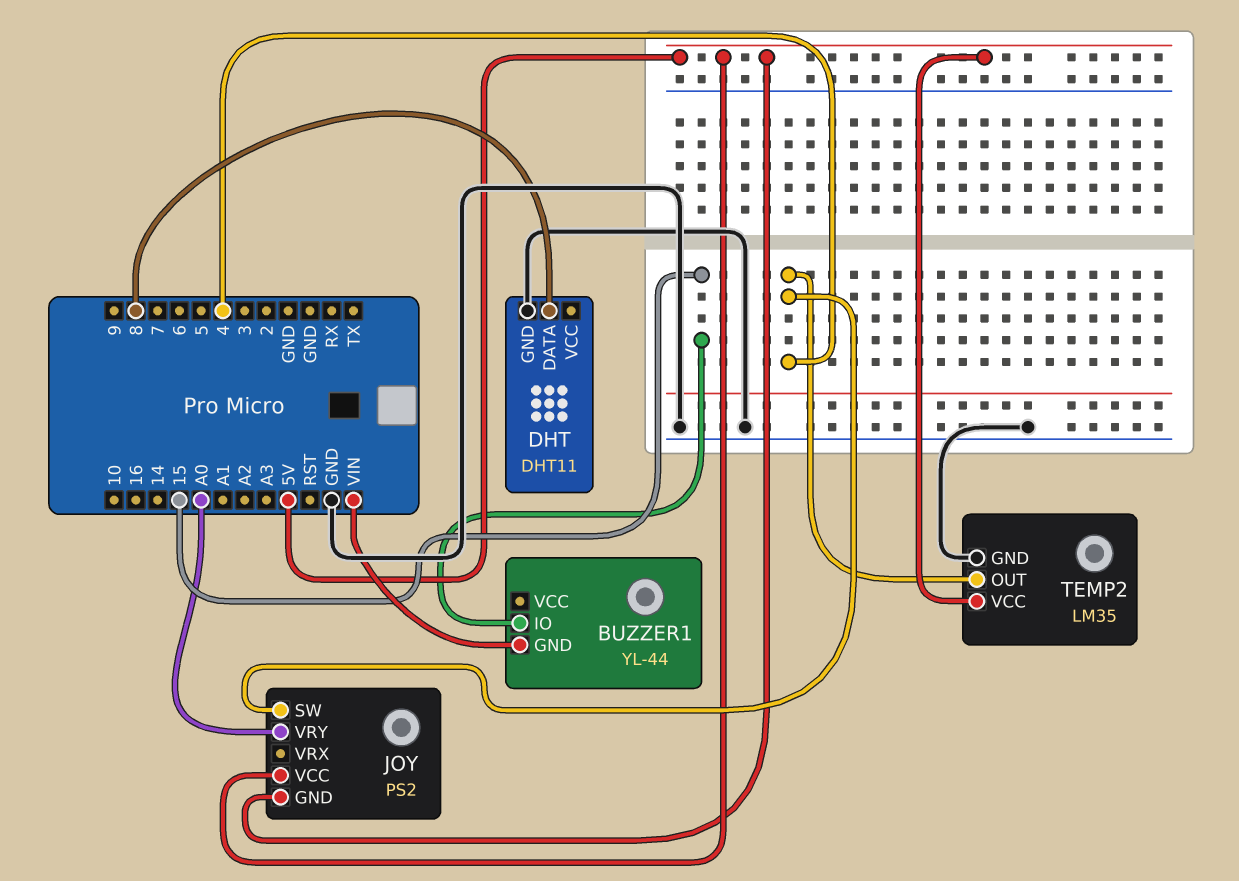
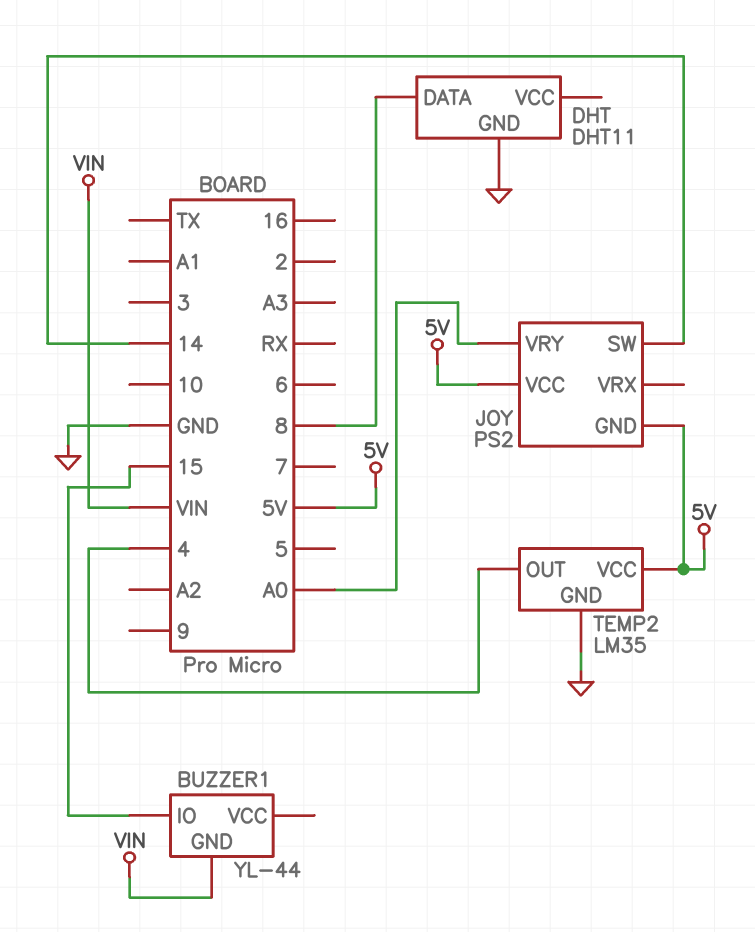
JOY pin SW: 4 -> 14

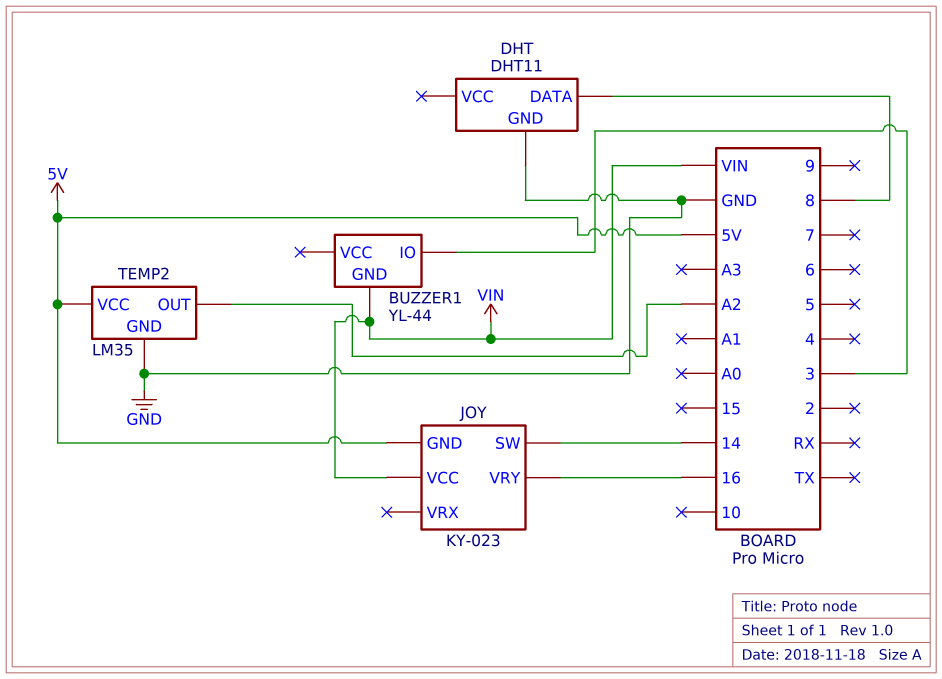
BUZZER1 pin IO: 15 -> 3
JOY: PS2 -> KY-023
JOY pin VCC: 5V -> VIN
JOY pin VRY: A0 -> 16
TEMP2 pin OUT: 4 -> A2

